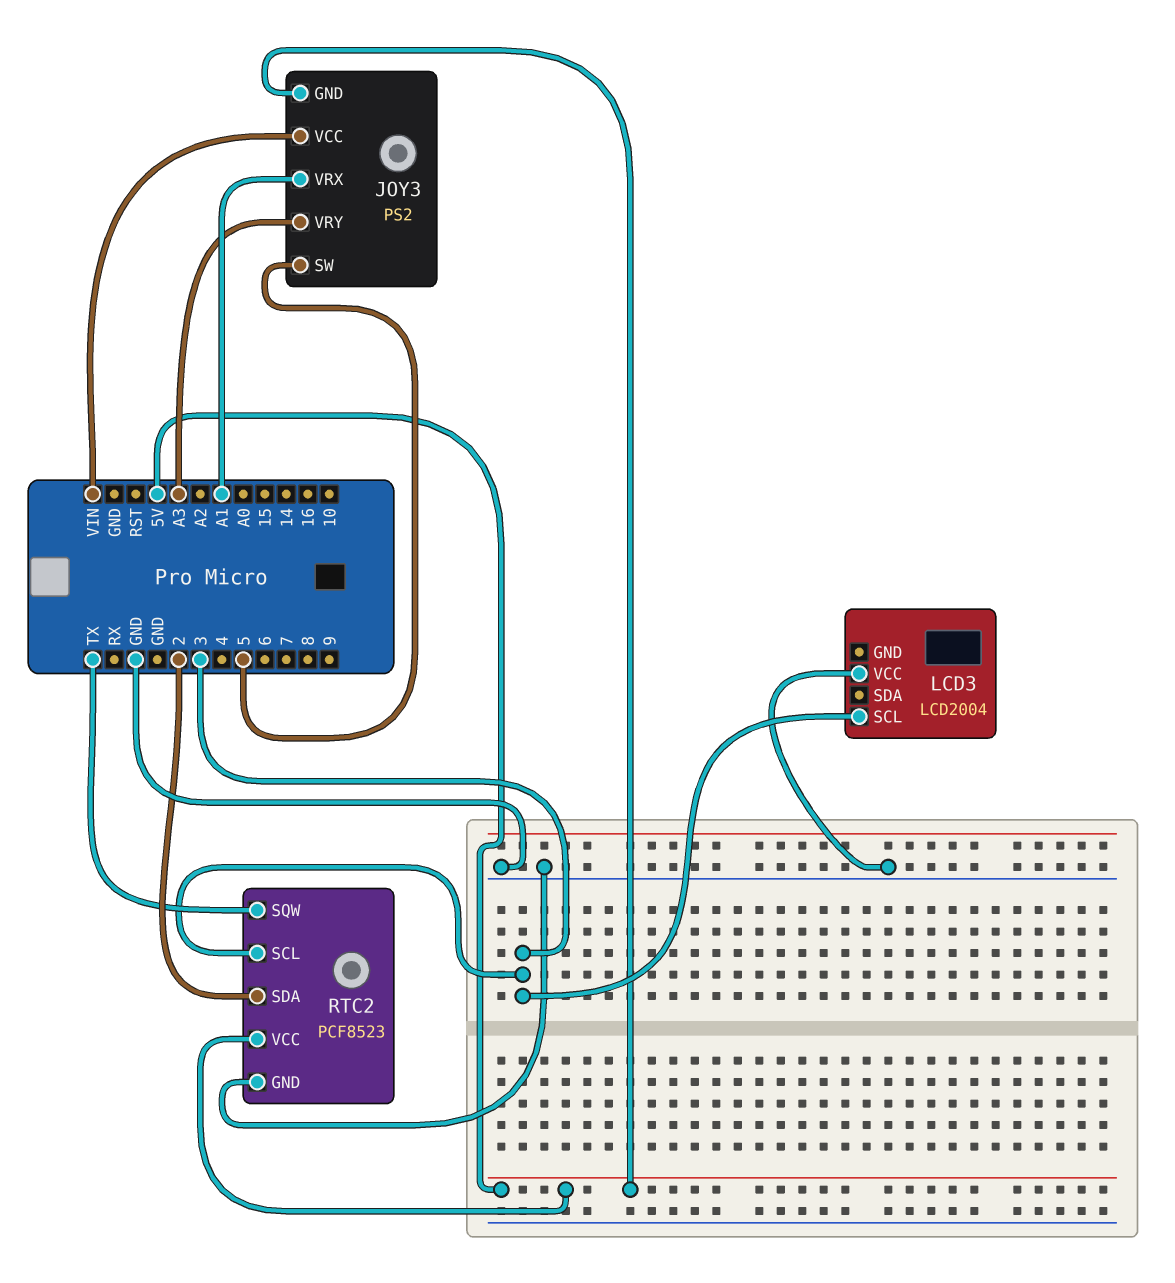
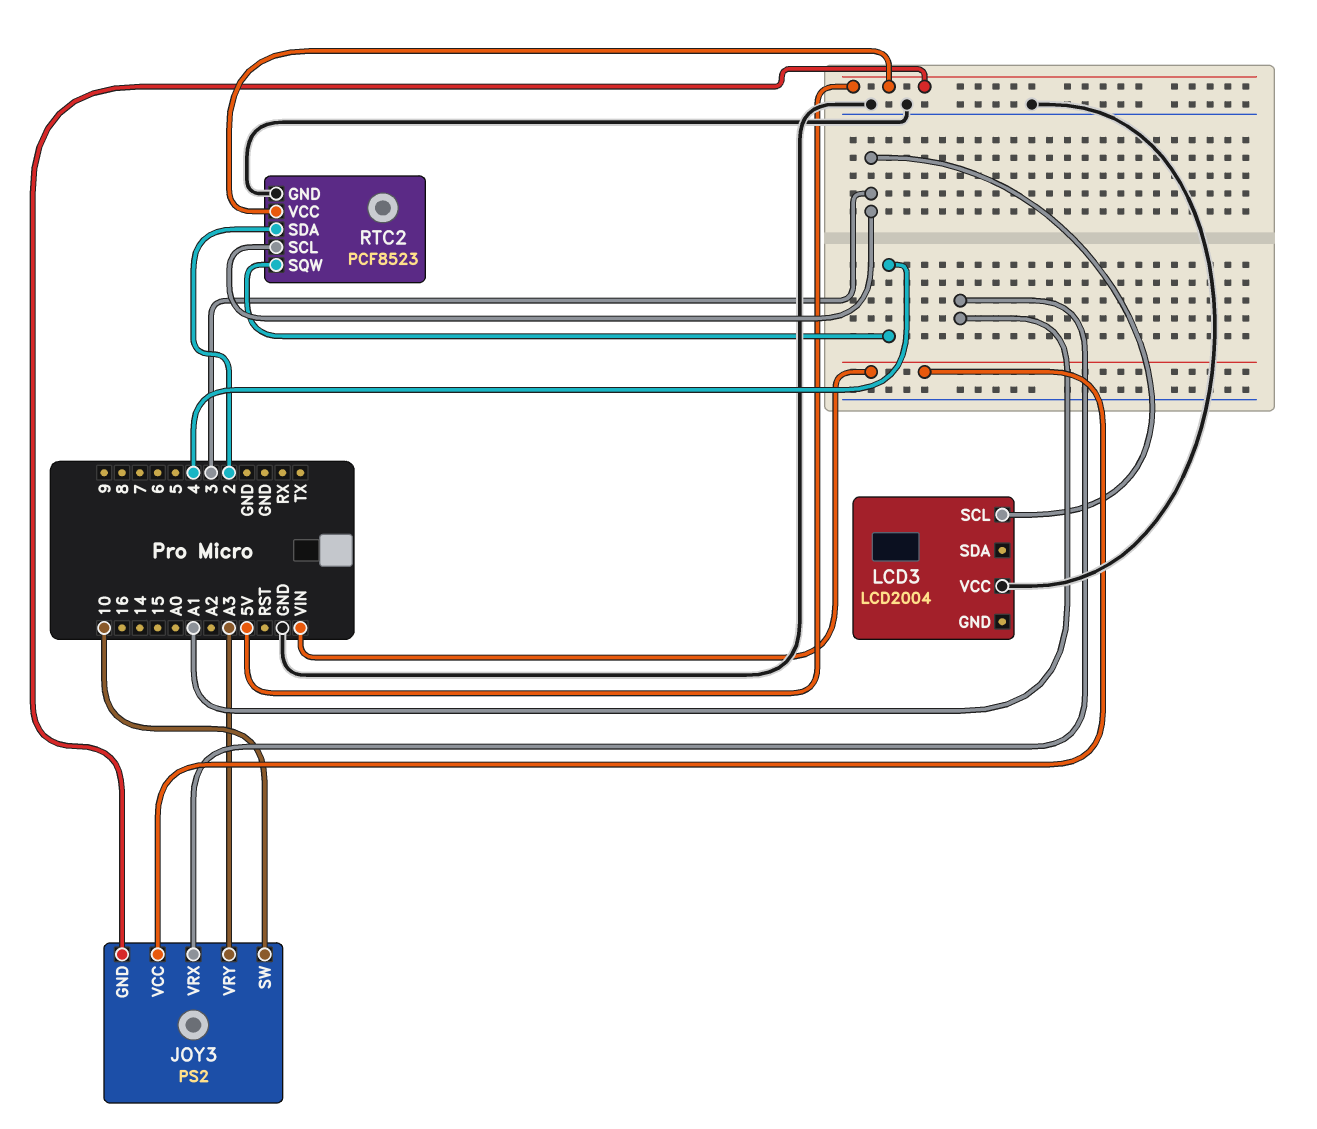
JOY3 pin SW: 5 -> 10
RTC2 pin SQW: TX -> 4

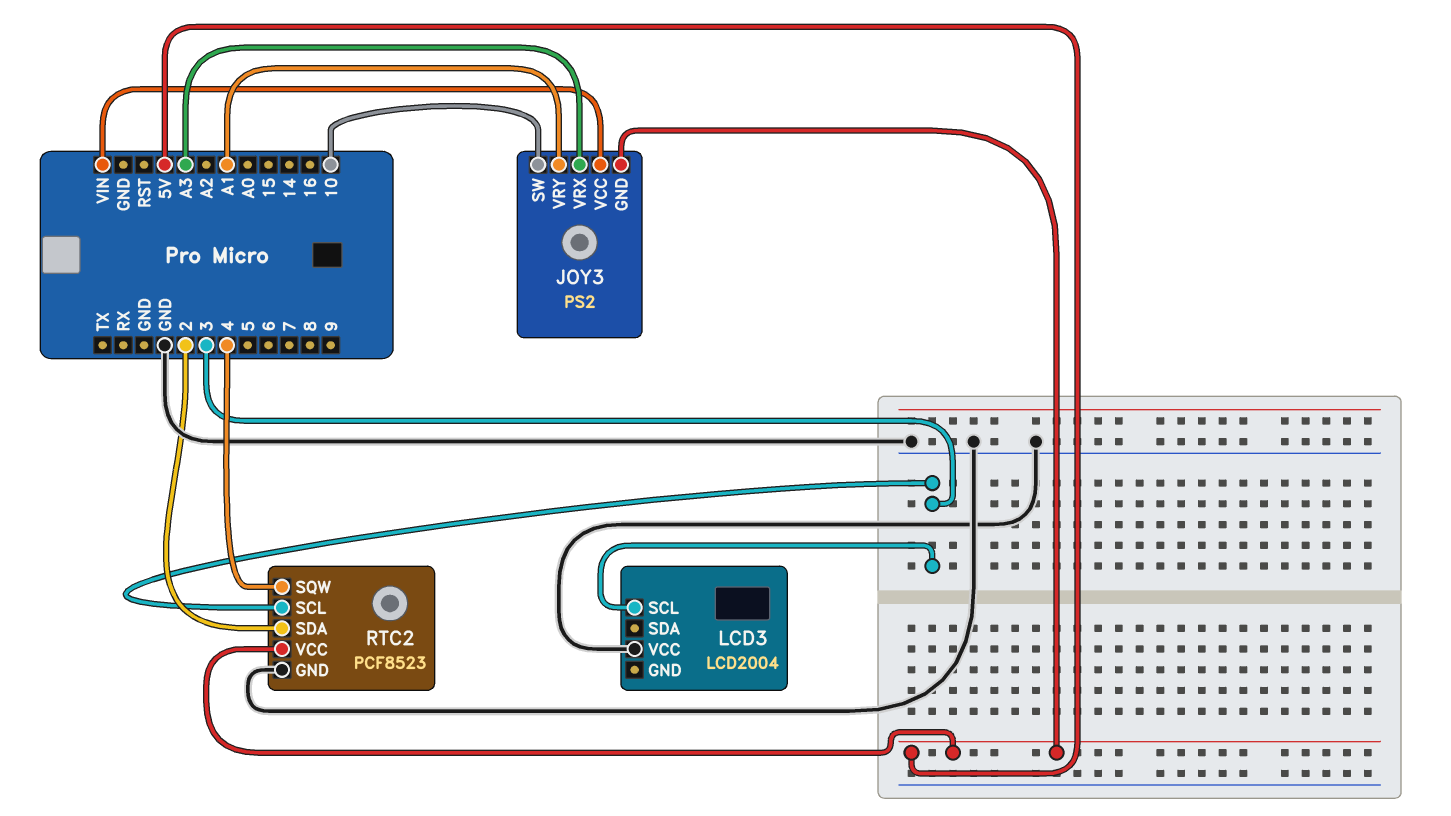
JOY3 pin VRX: A1 -> A3
JOY3 pin VRY: A3 -> A1

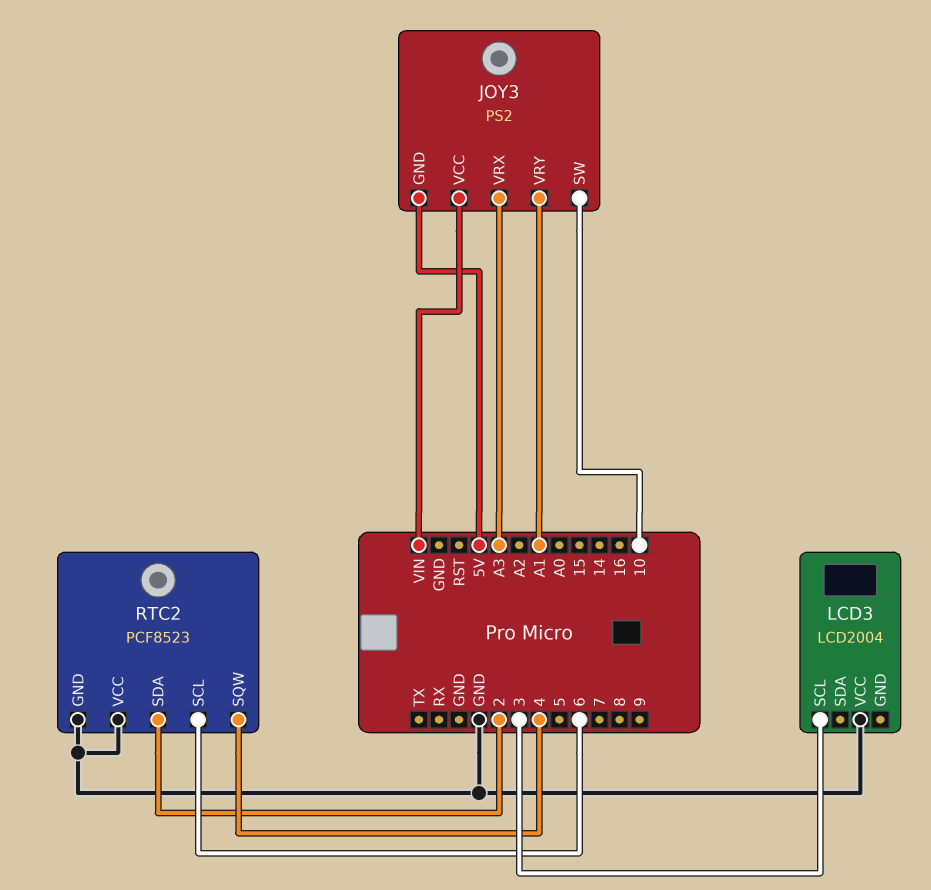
RTC2 pin SCL: 3 -> 6
RTC2 pin VCC: 5V -> GND

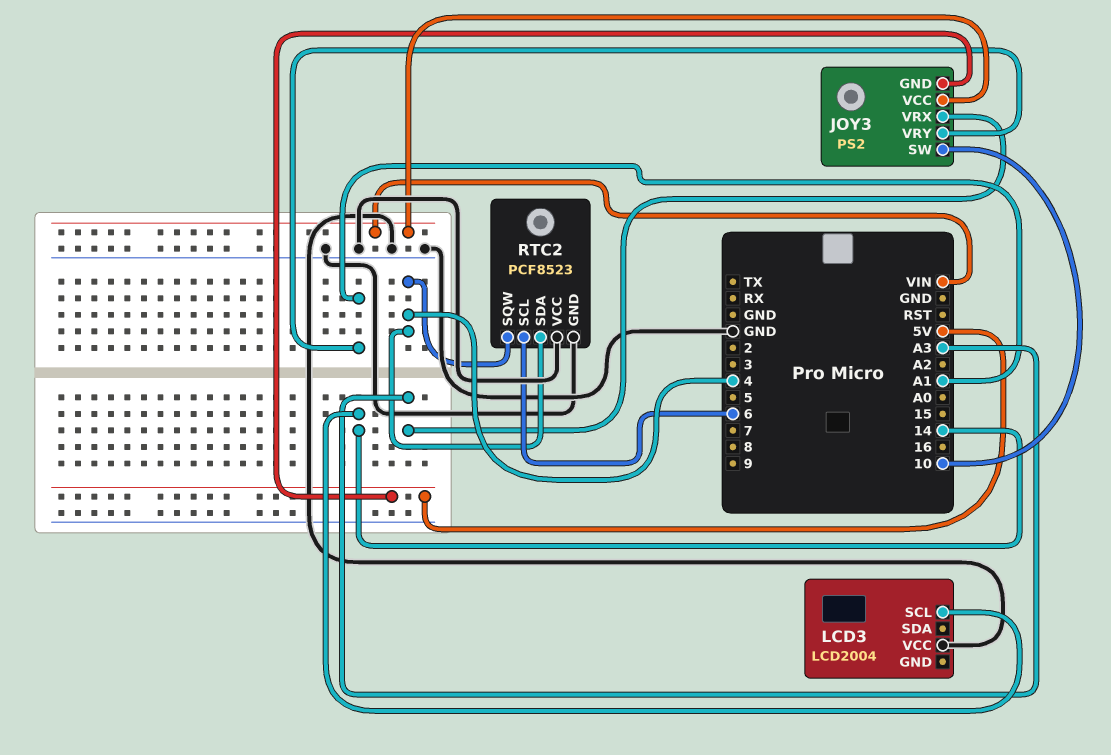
LCD3 pin SCL: 3 -> 14
RTC2 pin SDA: 2 -> 4

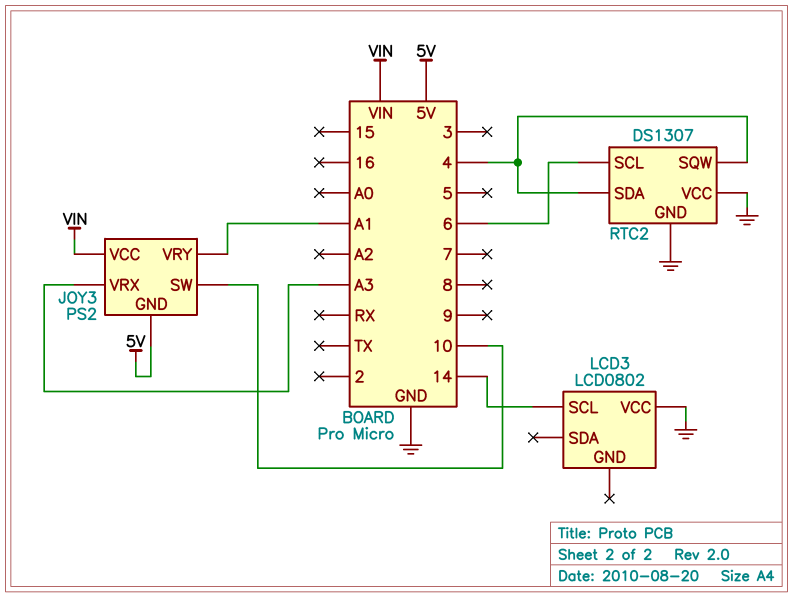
LCD3: LCD2004 -> LCD0802
RTC2: PCF8523 -> DS1307

